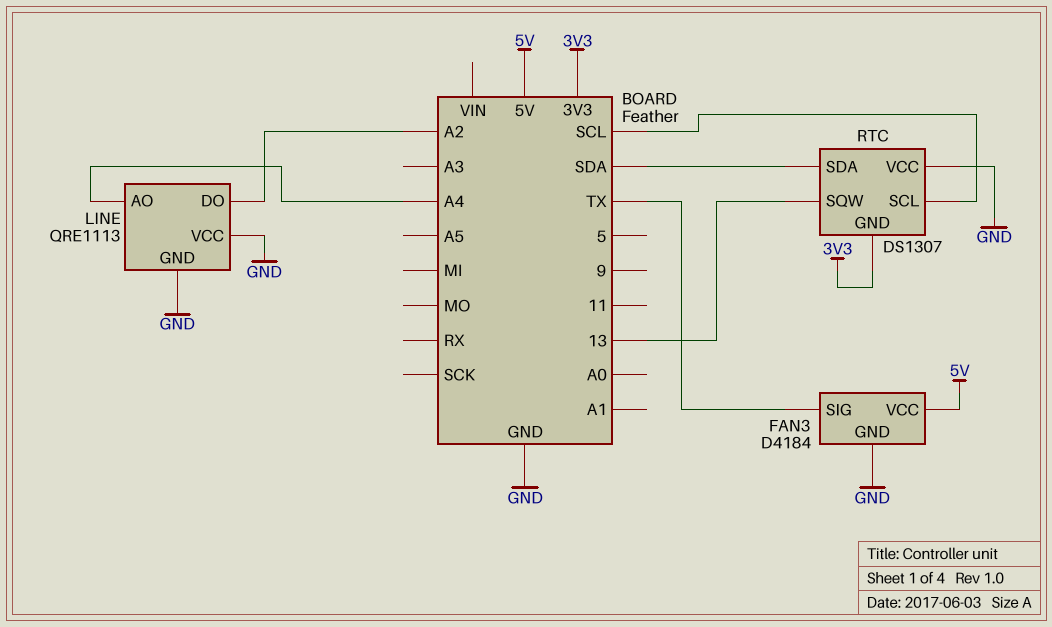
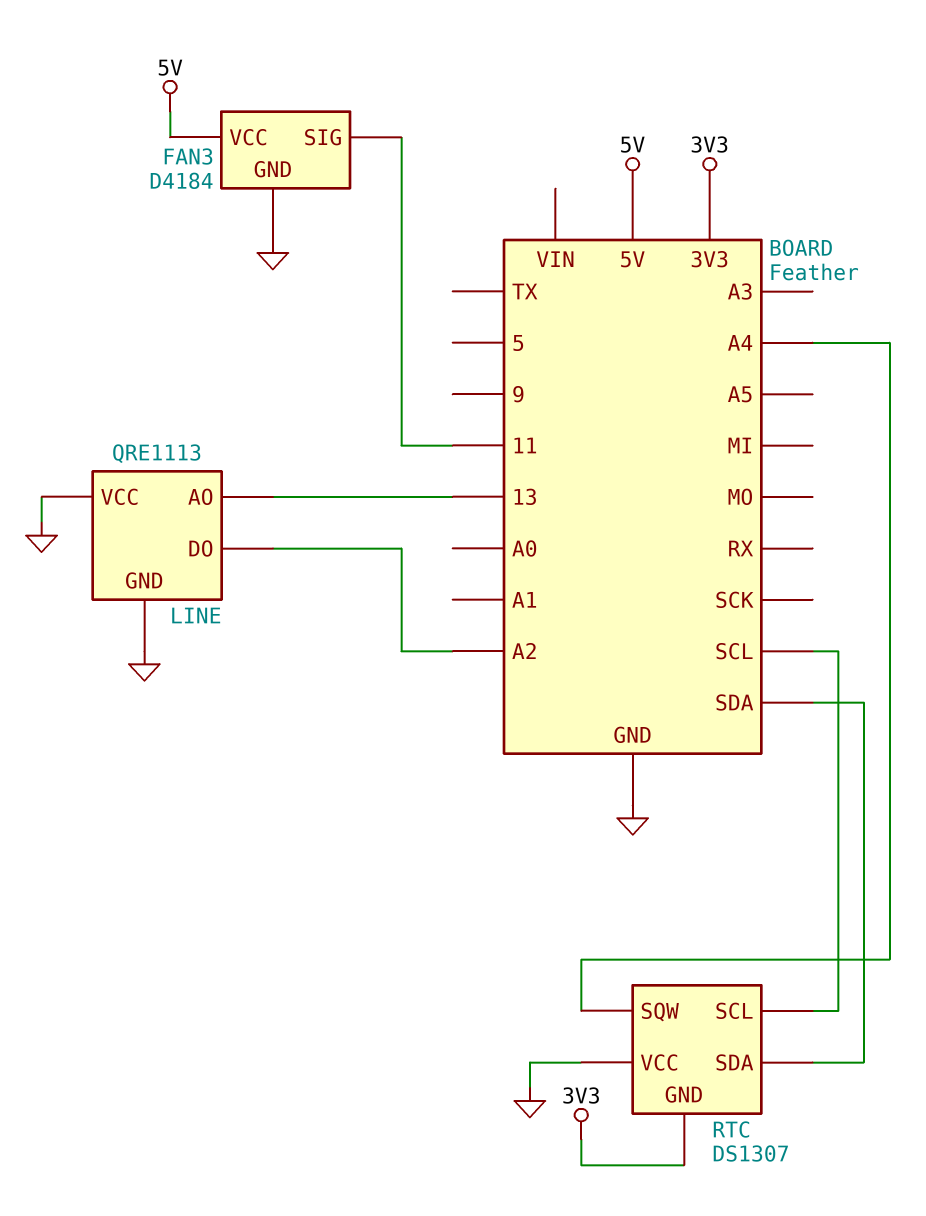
FAN3 pin SIG: TX -> 11
LINE pin AO: A4 -> 13
RTC pin SQW: 13 -> A4

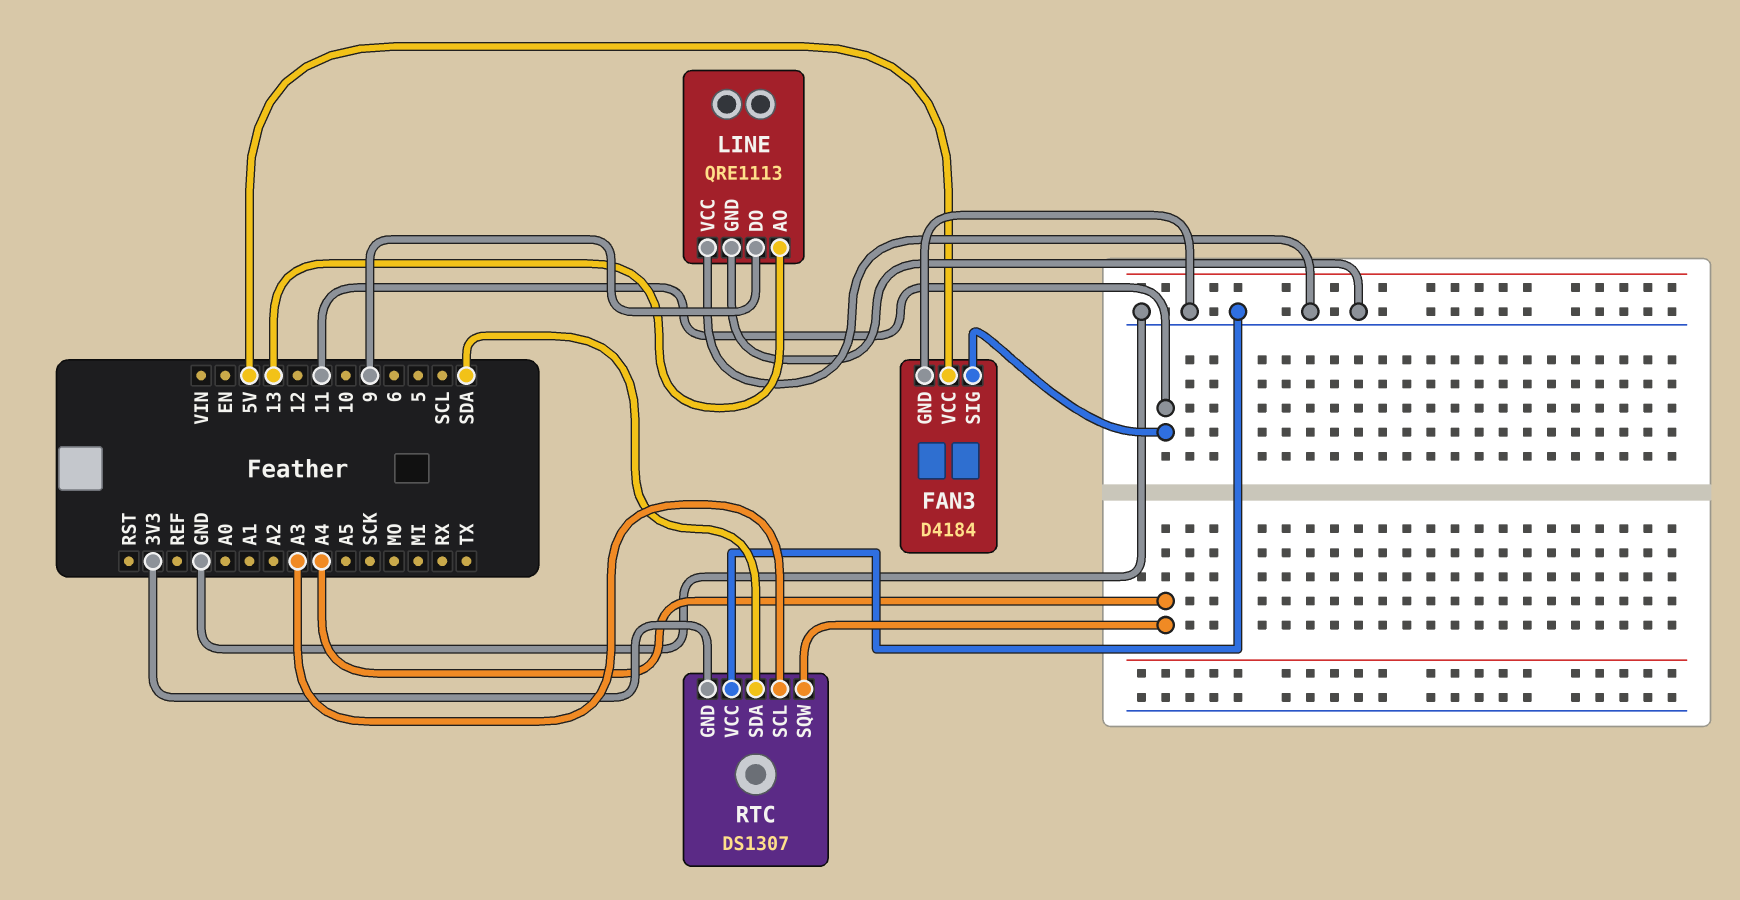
LINE pin DO: A2 -> 9
RTC pin SCL: SCL -> A3

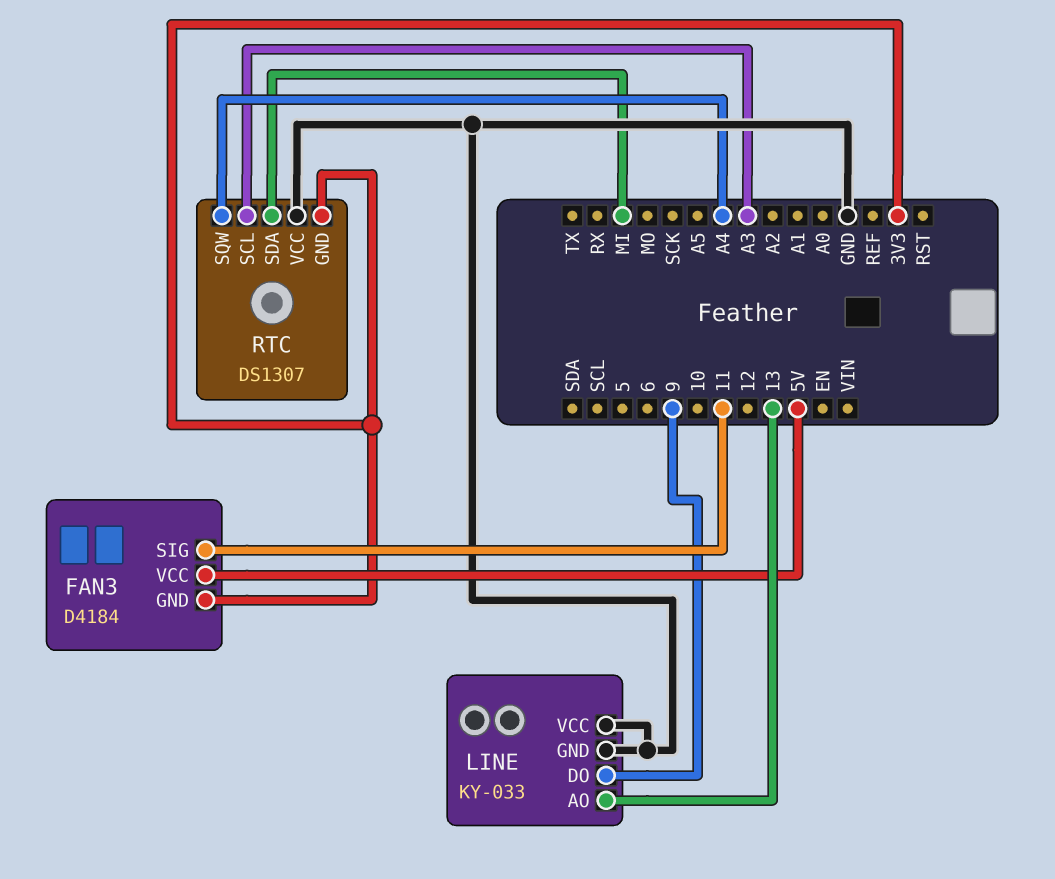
FAN3 pin GND: GND -> 3V3
LINE: QRE1113 -> KY-033
RTC pin SDA: SDA -> MI

